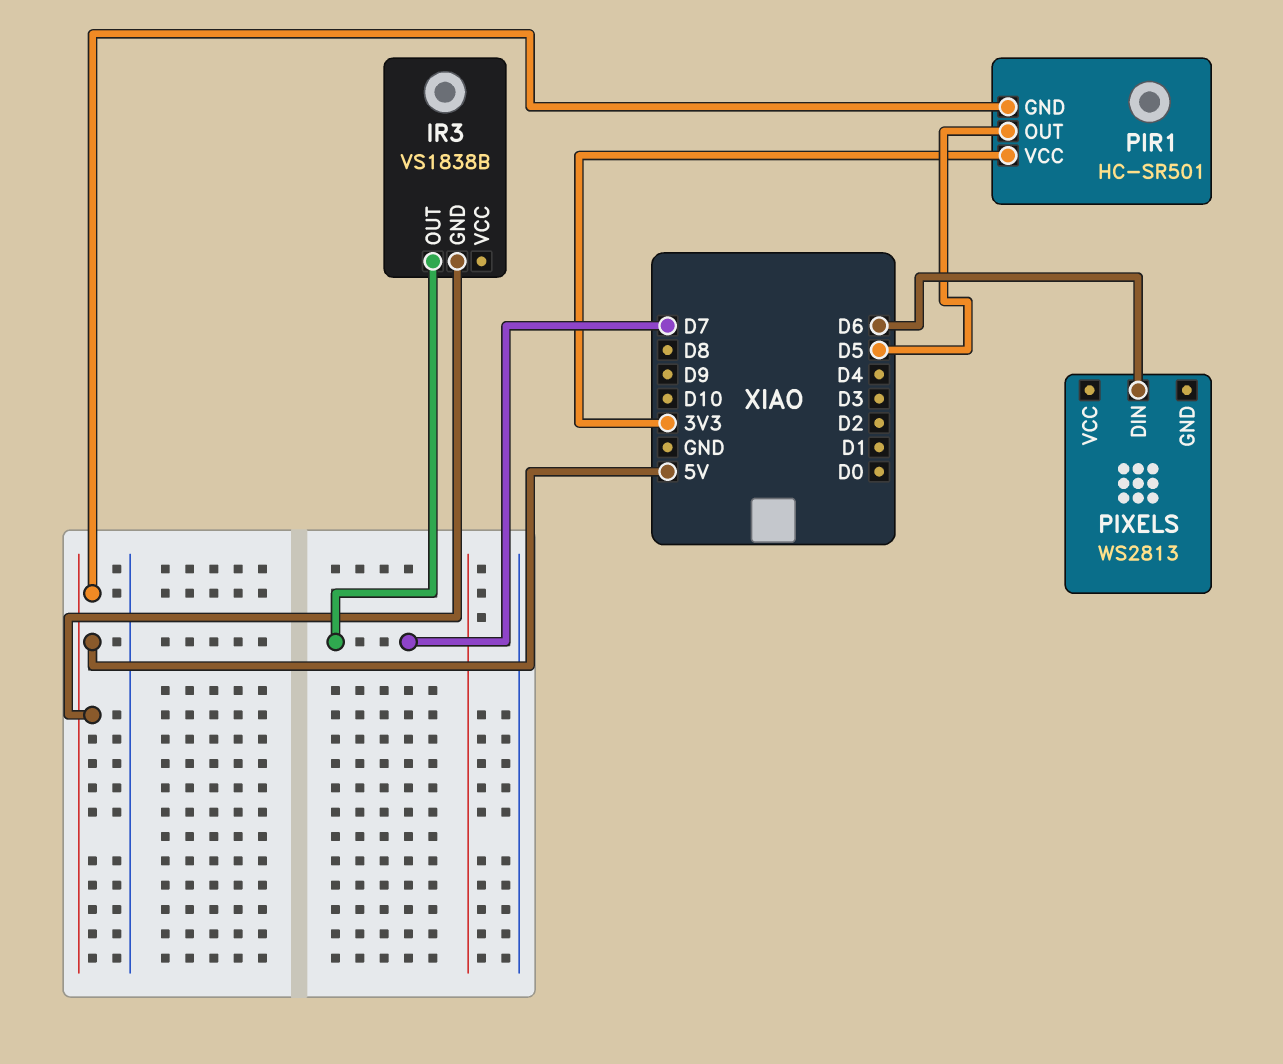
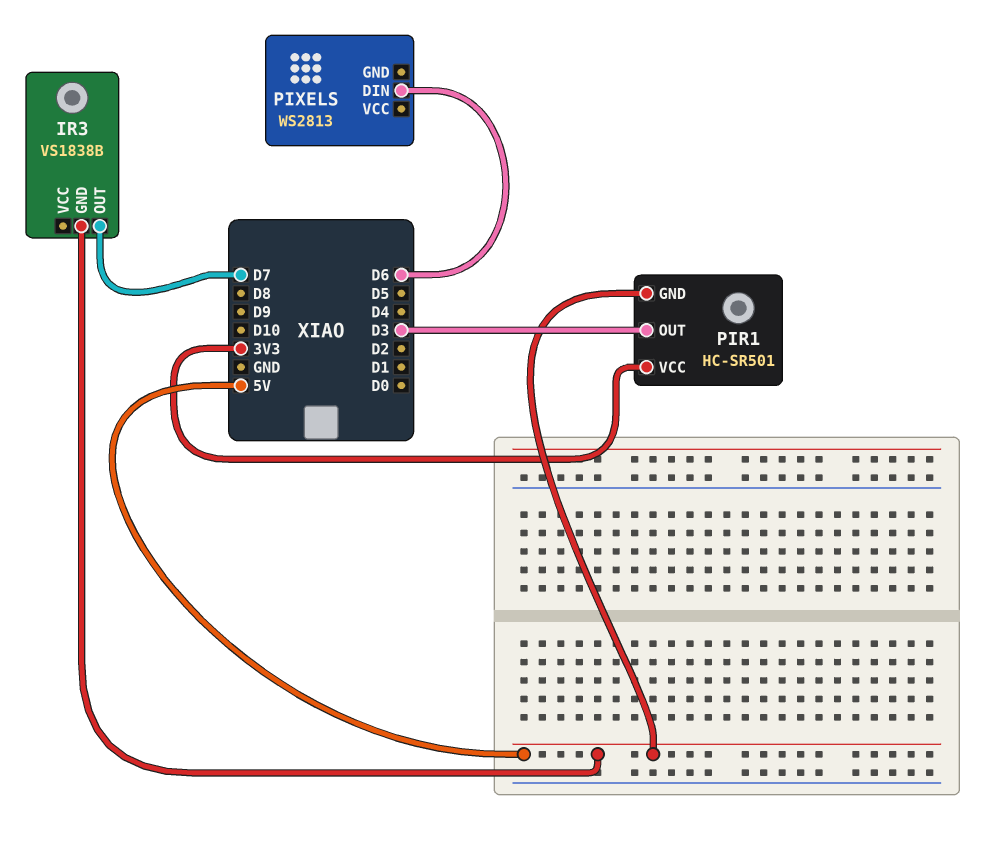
PIR1 pin OUT: D5 -> D3

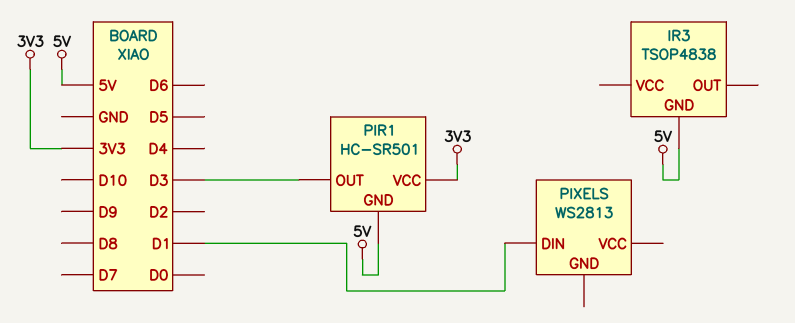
IR3: VS1838B -> TSOP4838
IR3 pin OUT: D7 -> none
PIXELS pin DIN: D6 -> D1

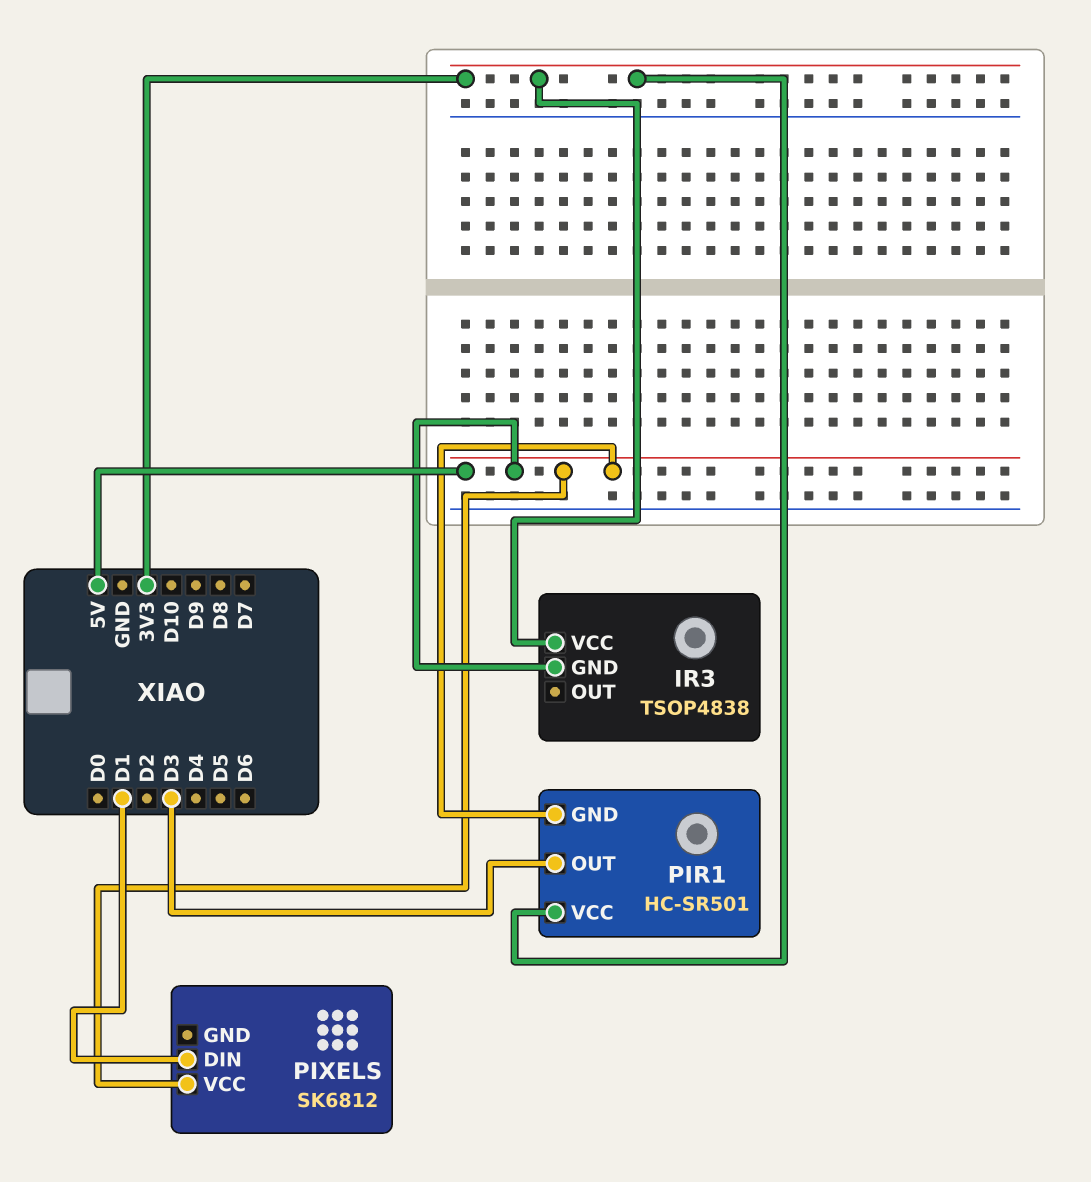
IR3 pin VCC: none -> 3V3
PIXELS: WS2813 -> SK6812
PIXELS pin VCC: none -> 5V

